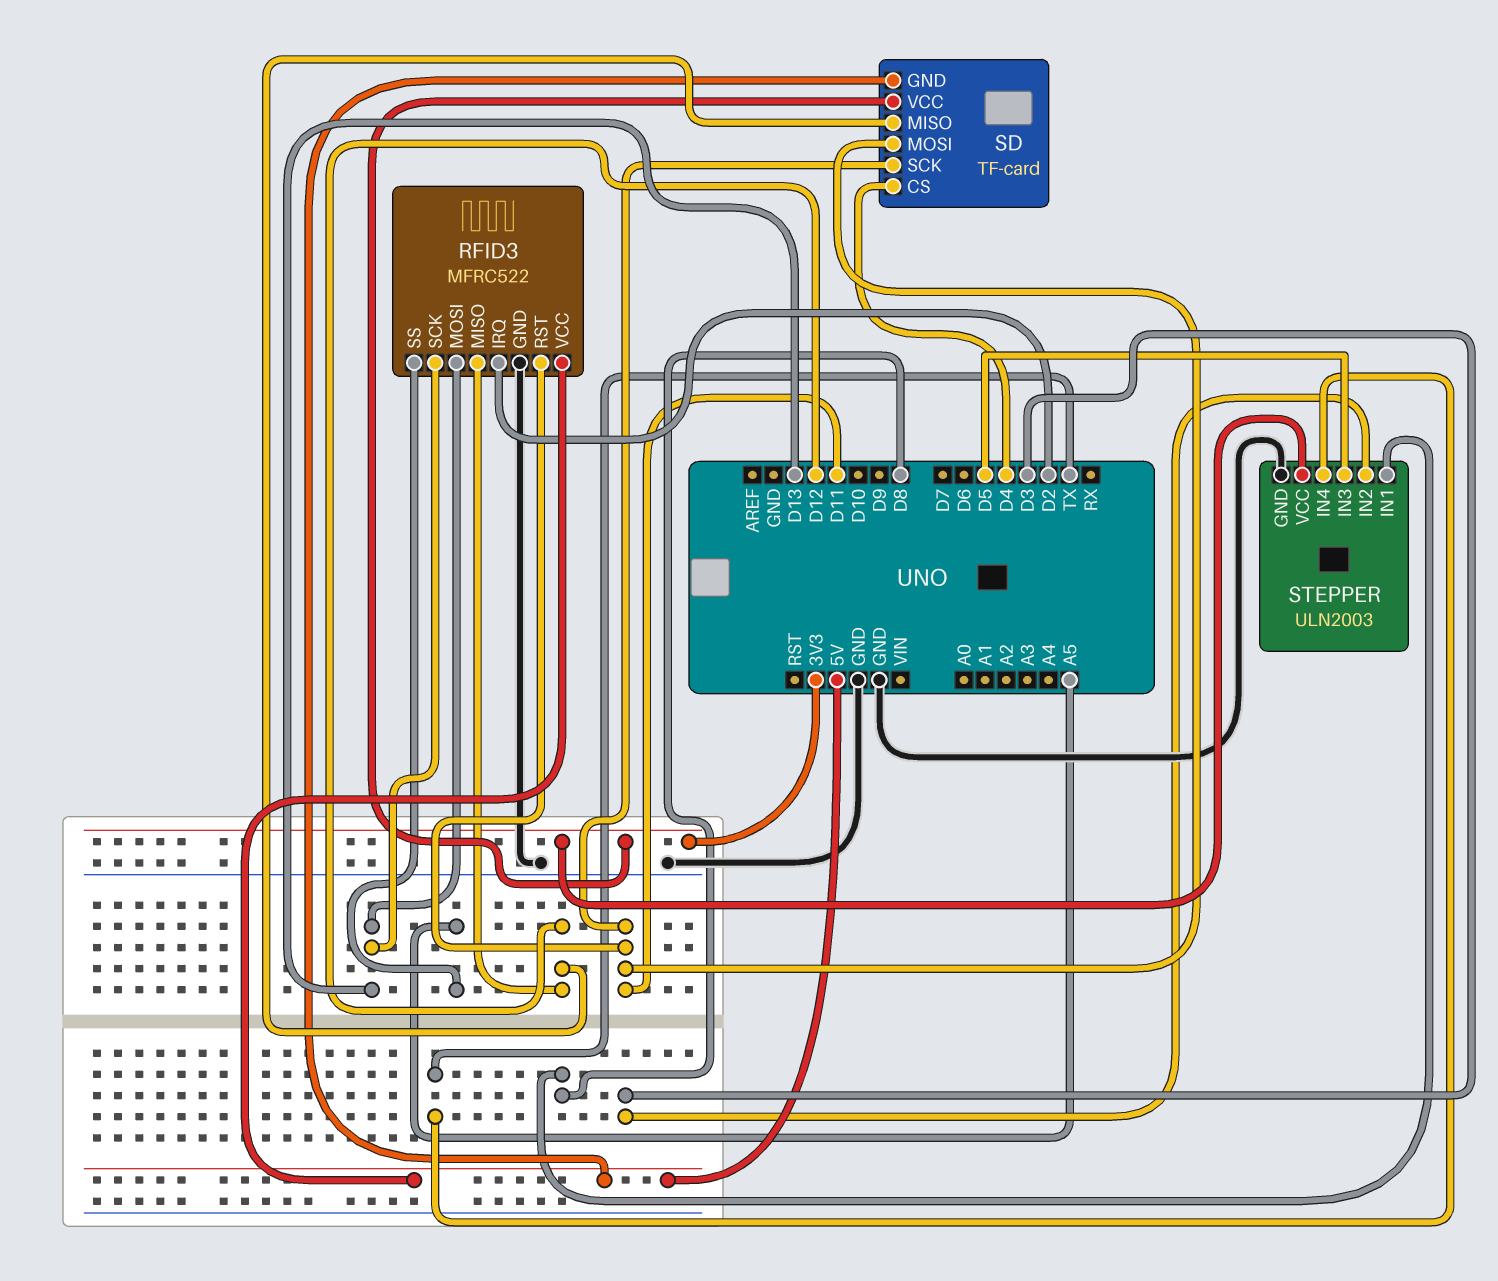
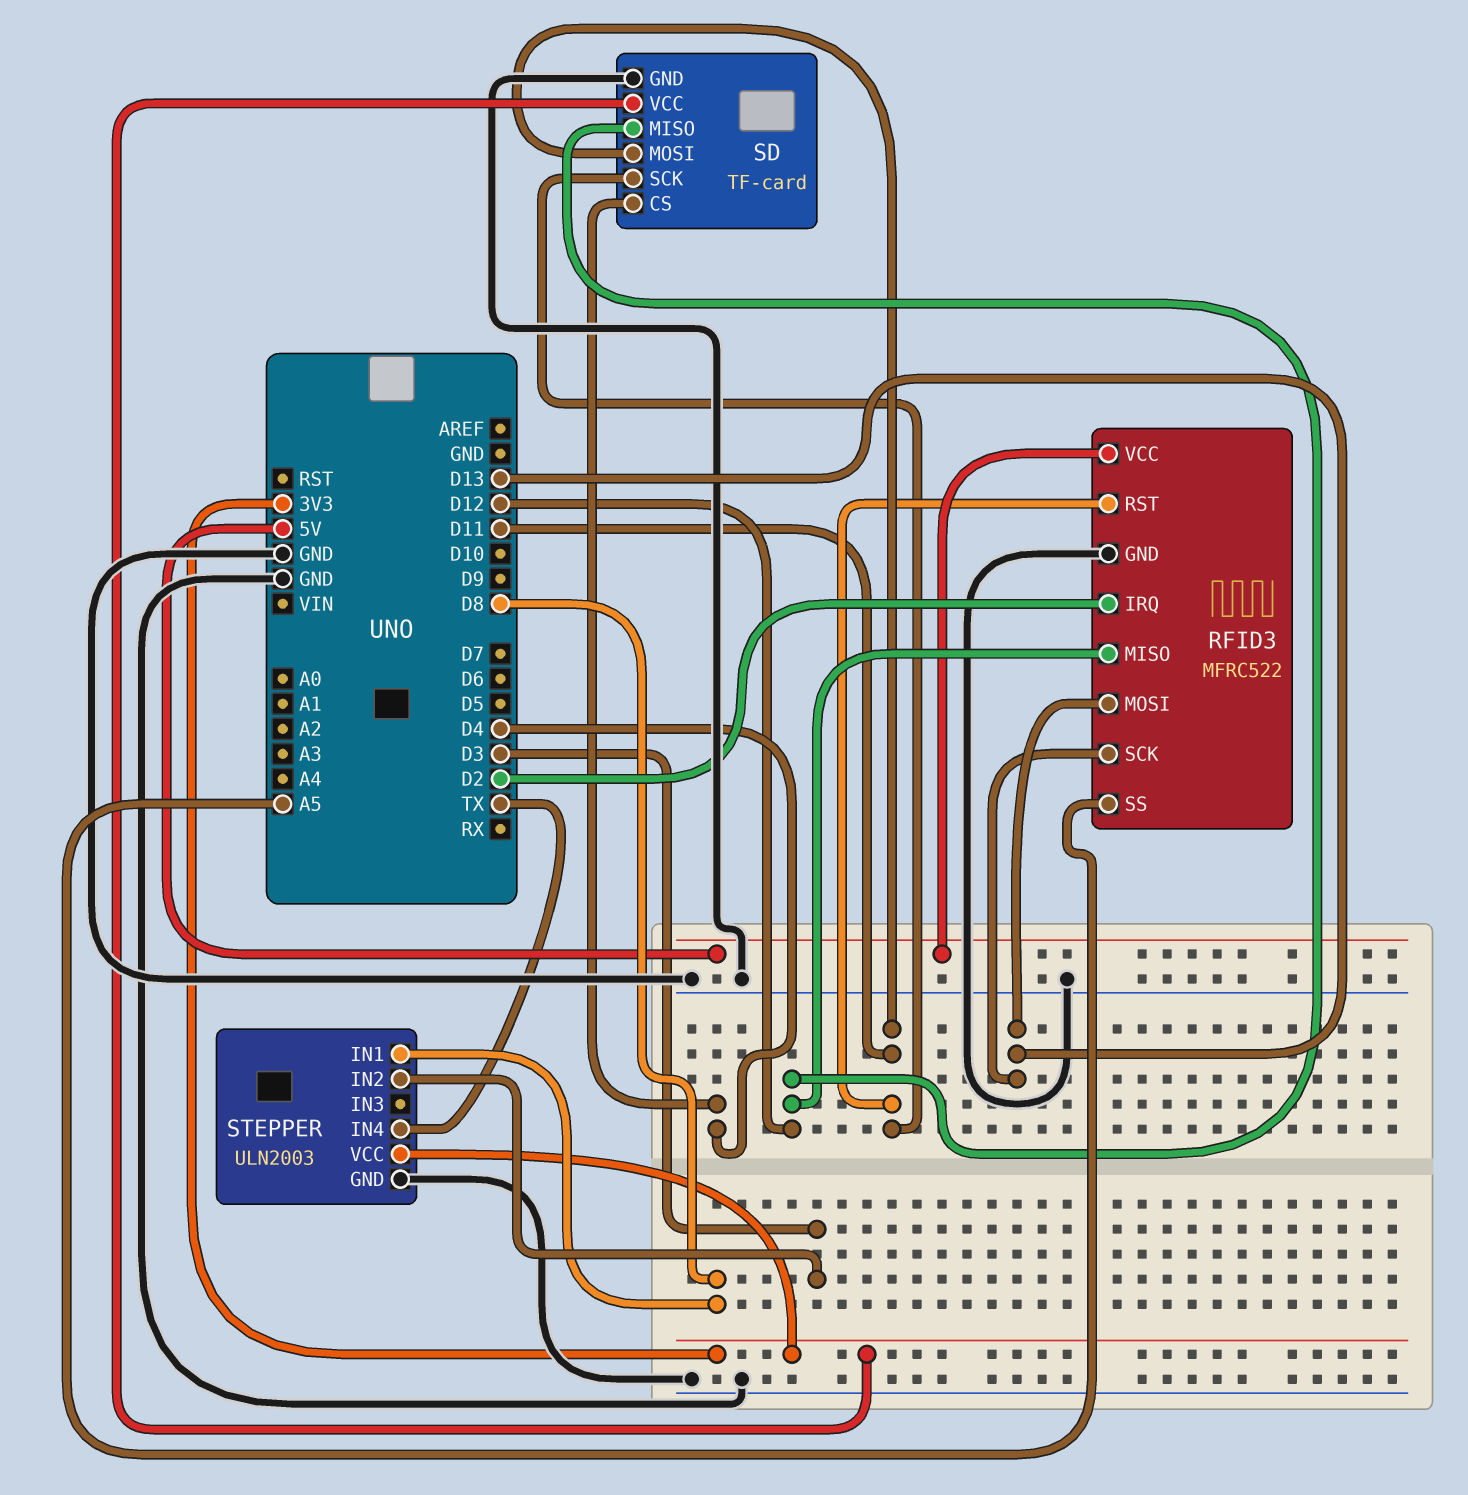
SD pin GND: 5V -> GND
STEPPER pin IN3: D5 -> none

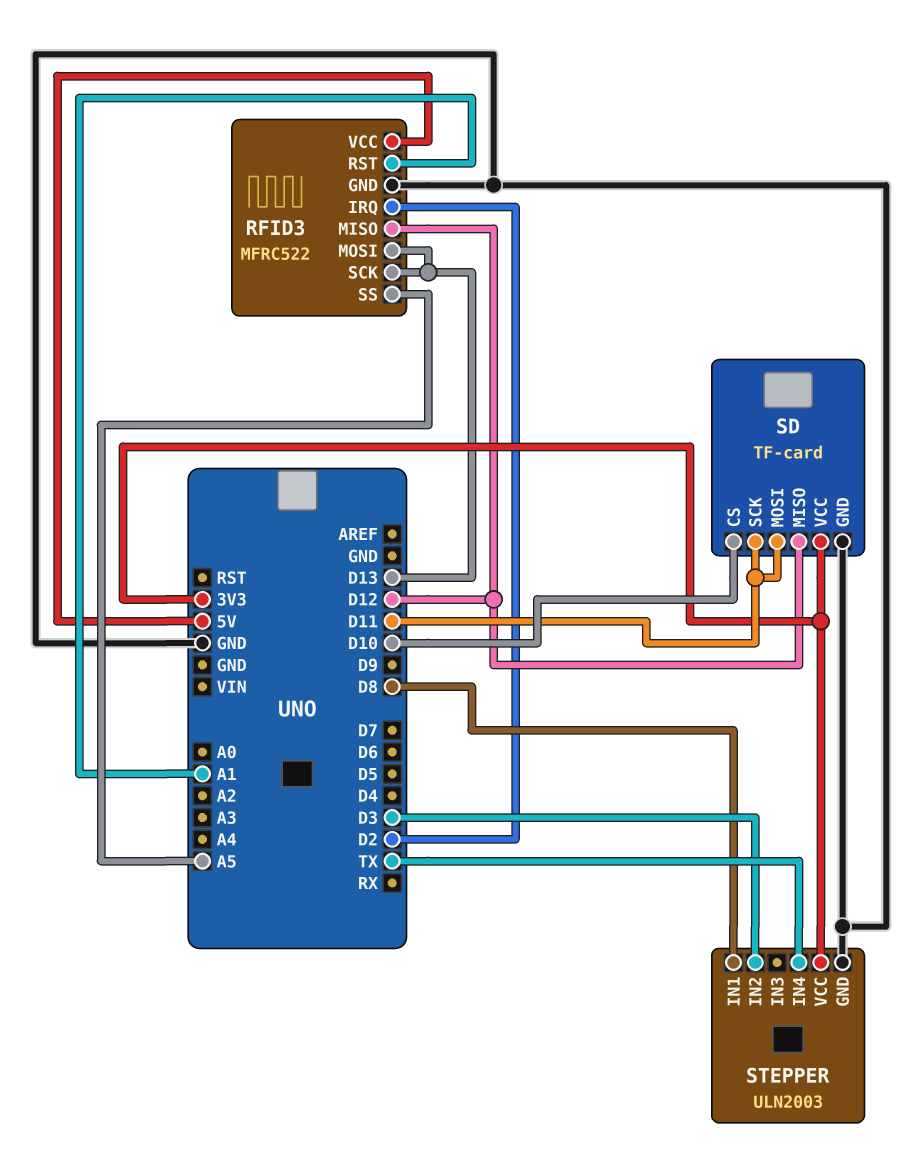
RFID3 pin RST: D11 -> A1
SD pin CS: D4 -> D10

